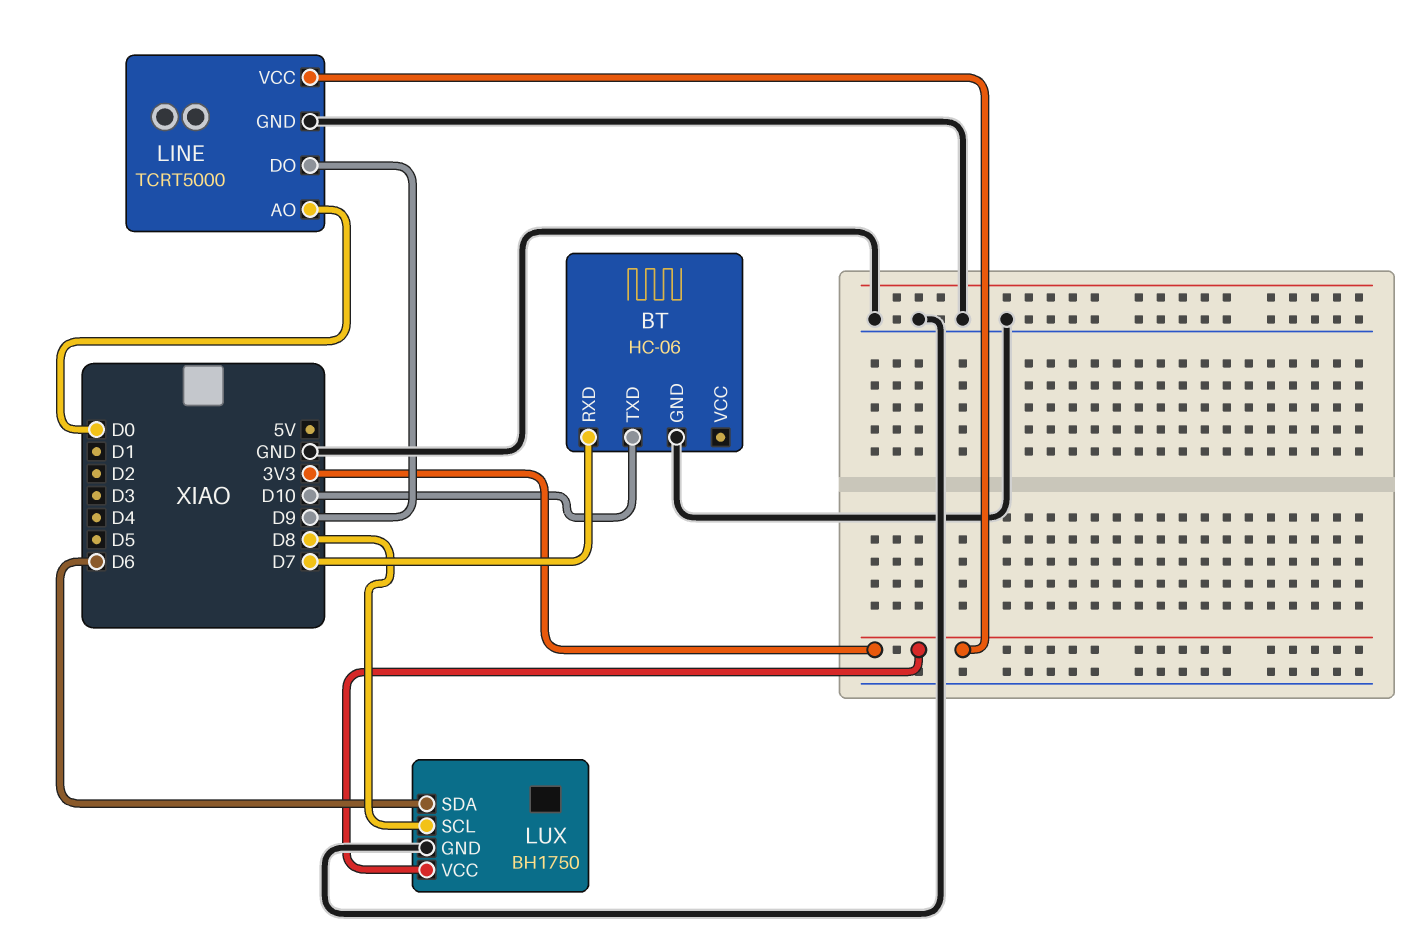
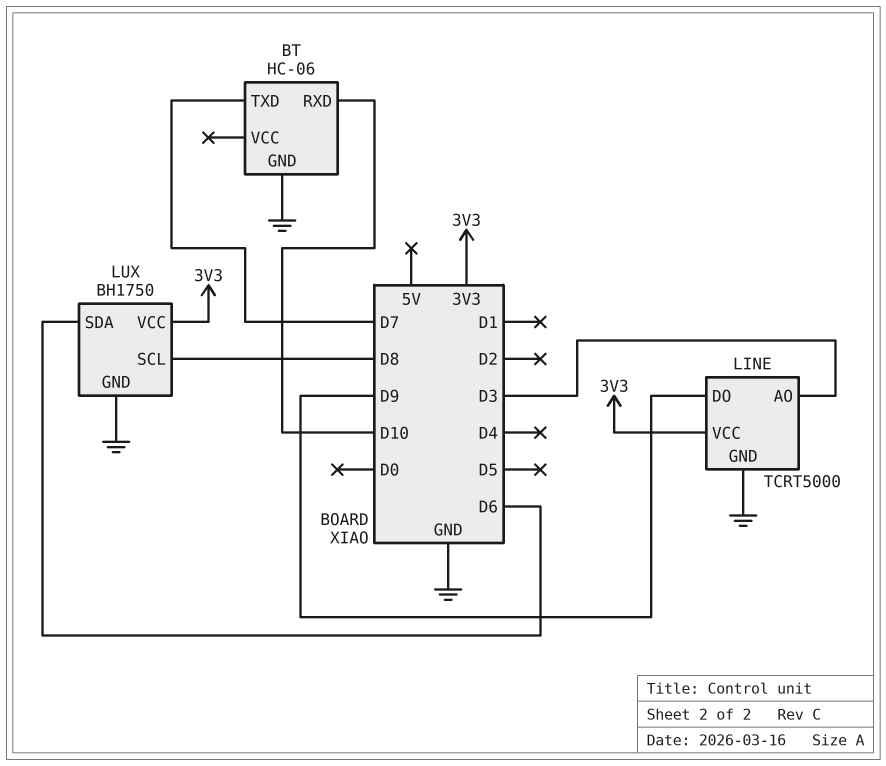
BT pin RXD: D7 -> D10
BT pin TXD: D10 -> D7
LINE pin AO: D0 -> D3

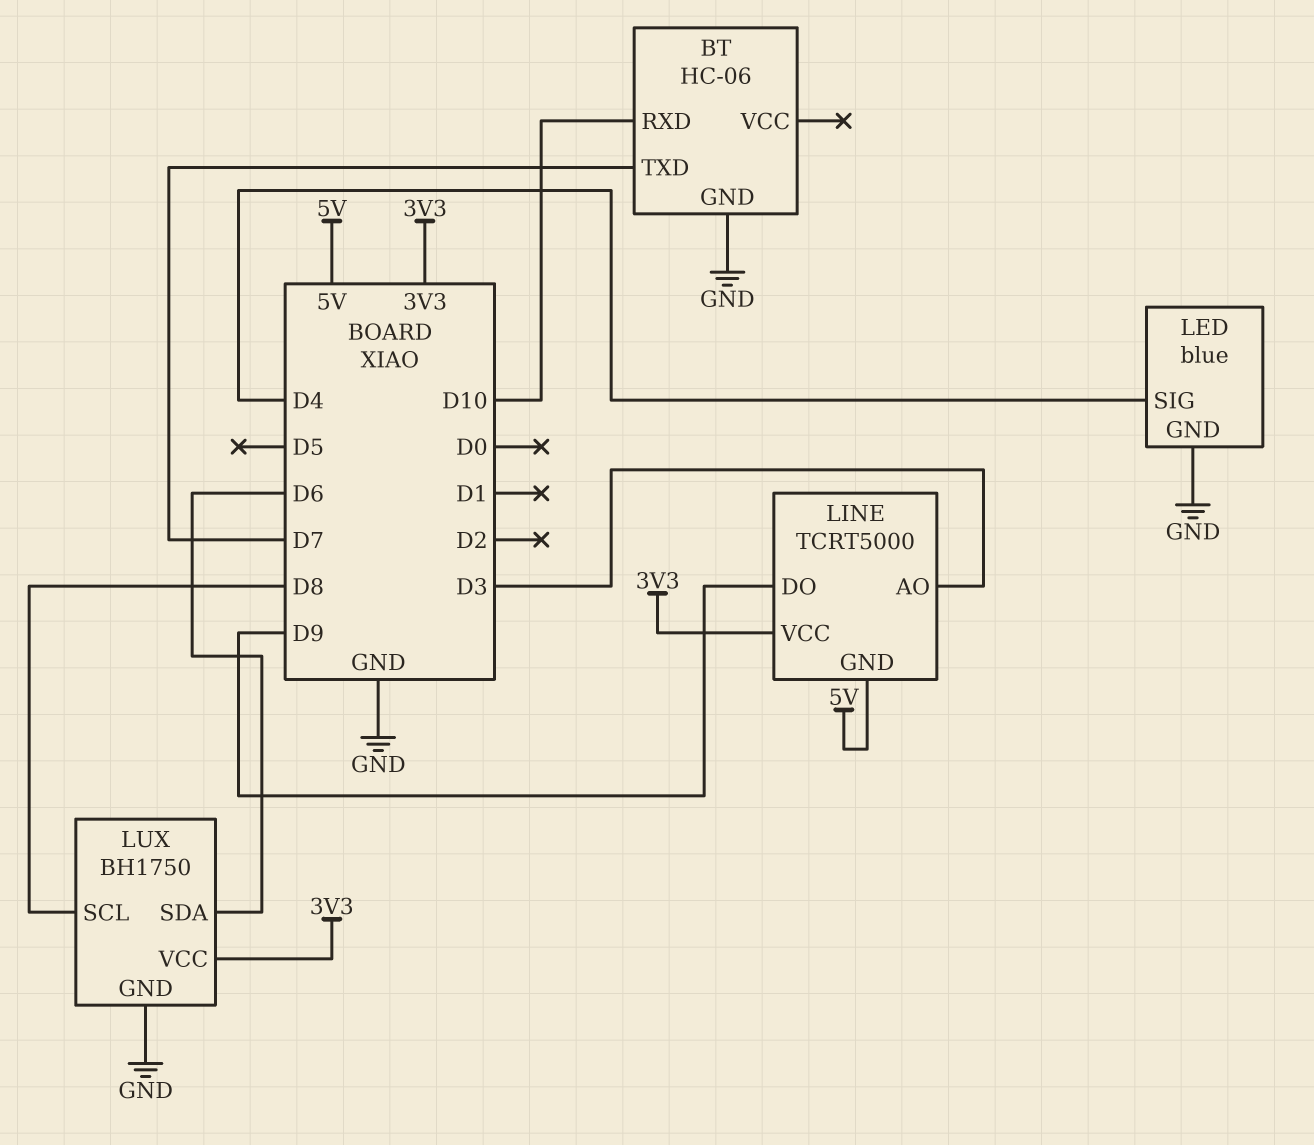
LED: none -> blue
LED pin GND: none -> GND
LED pin SIG: none -> D4
LINE pin GND: GND -> 5V

